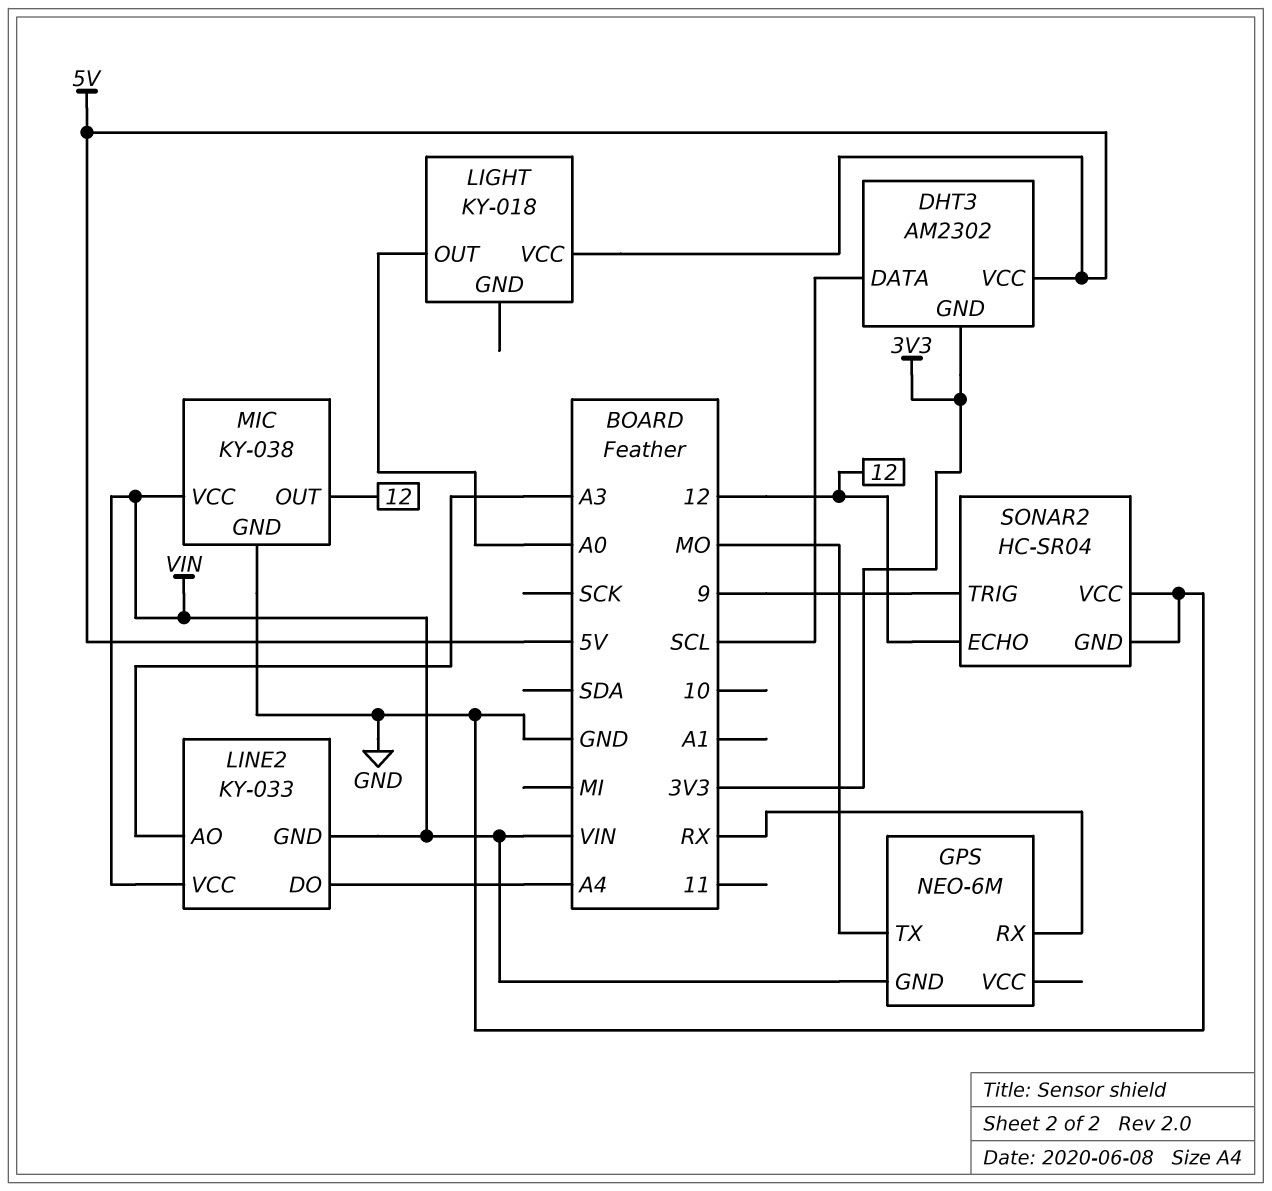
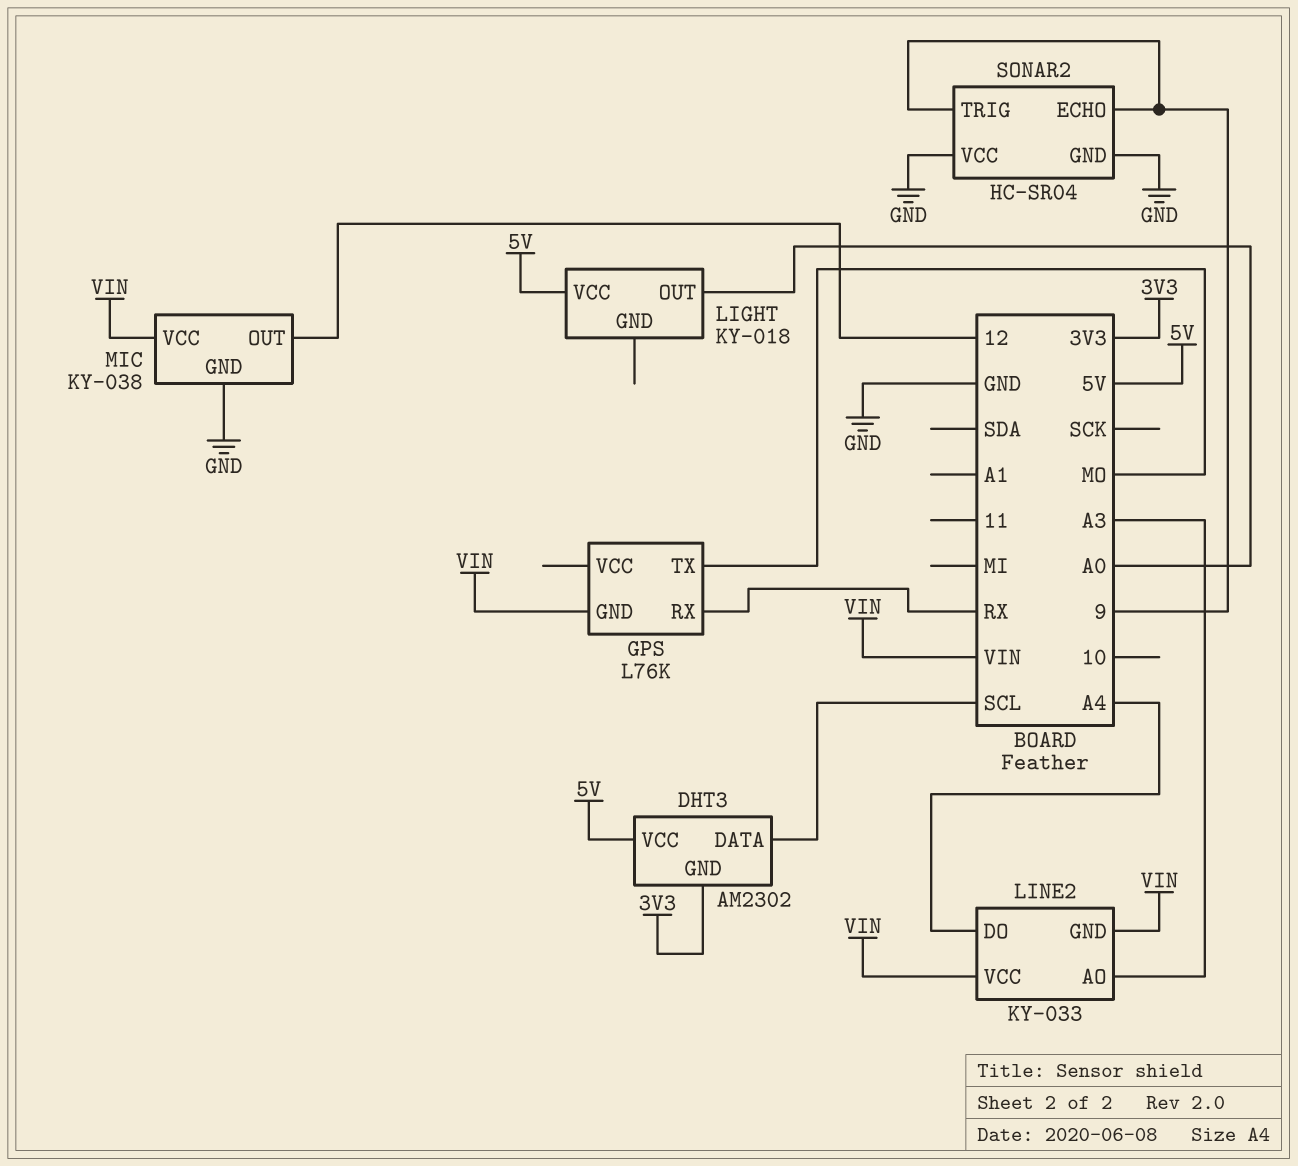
GPS: NEO-6M -> L76K
SONAR2 pin ECHO: 12 -> 9

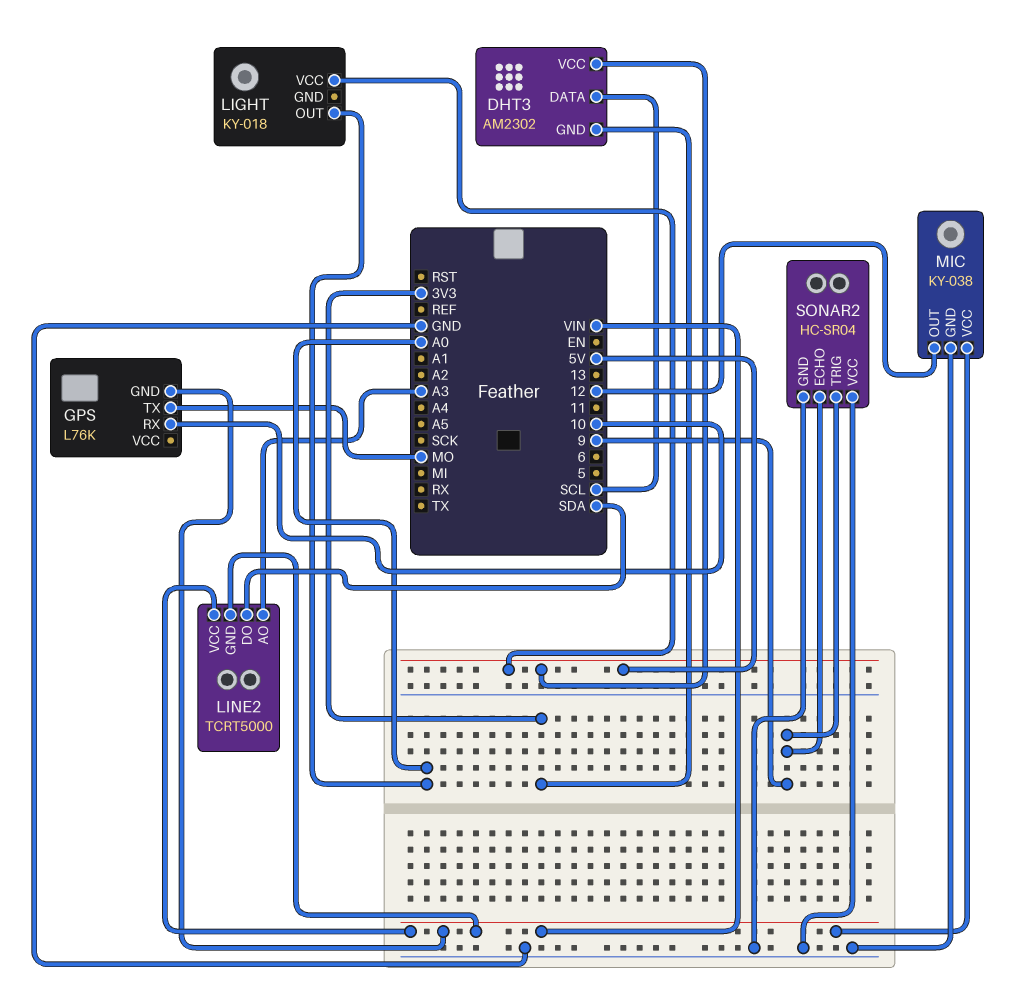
GPS pin RX: RX -> 10
LINE2: KY-033 -> TCRT5000
LINE2 pin DO: A4 -> SDA

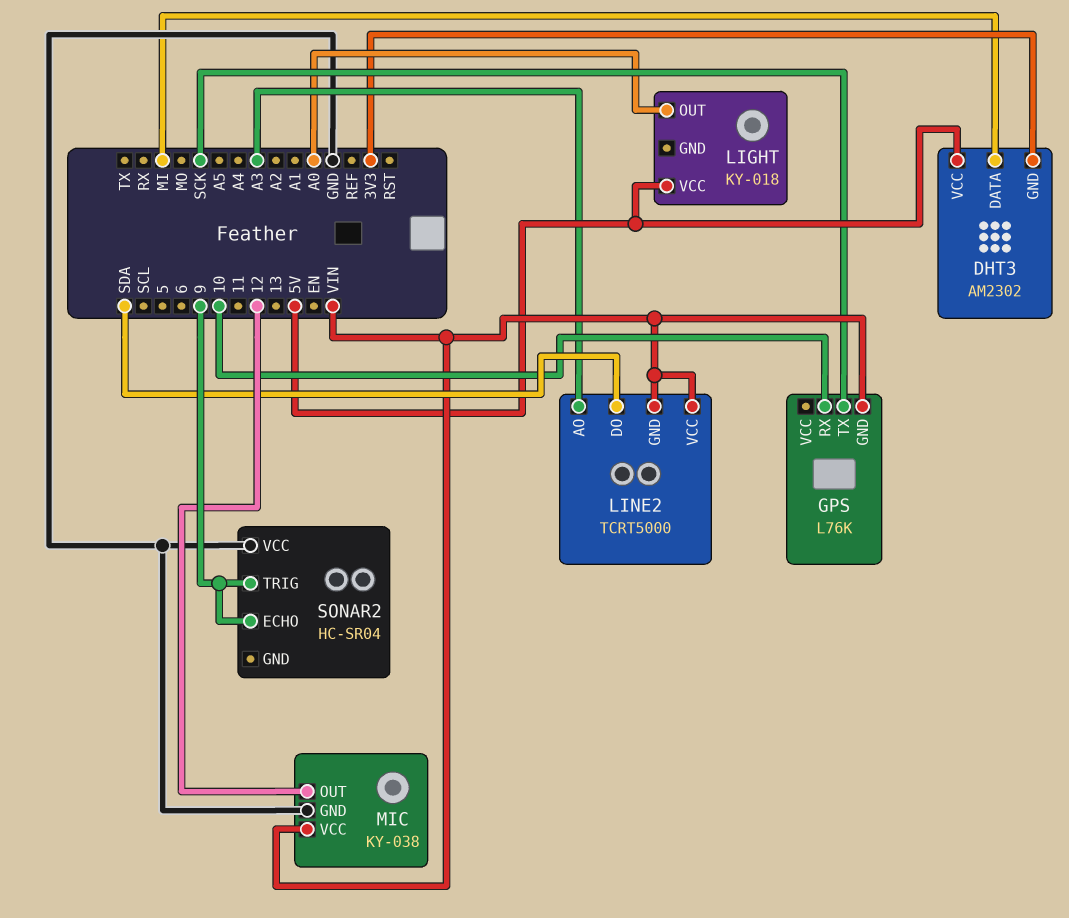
DHT3 pin DATA: SCL -> MI
GPS pin TX: MO -> SCK
SONAR2 pin GND: GND -> none

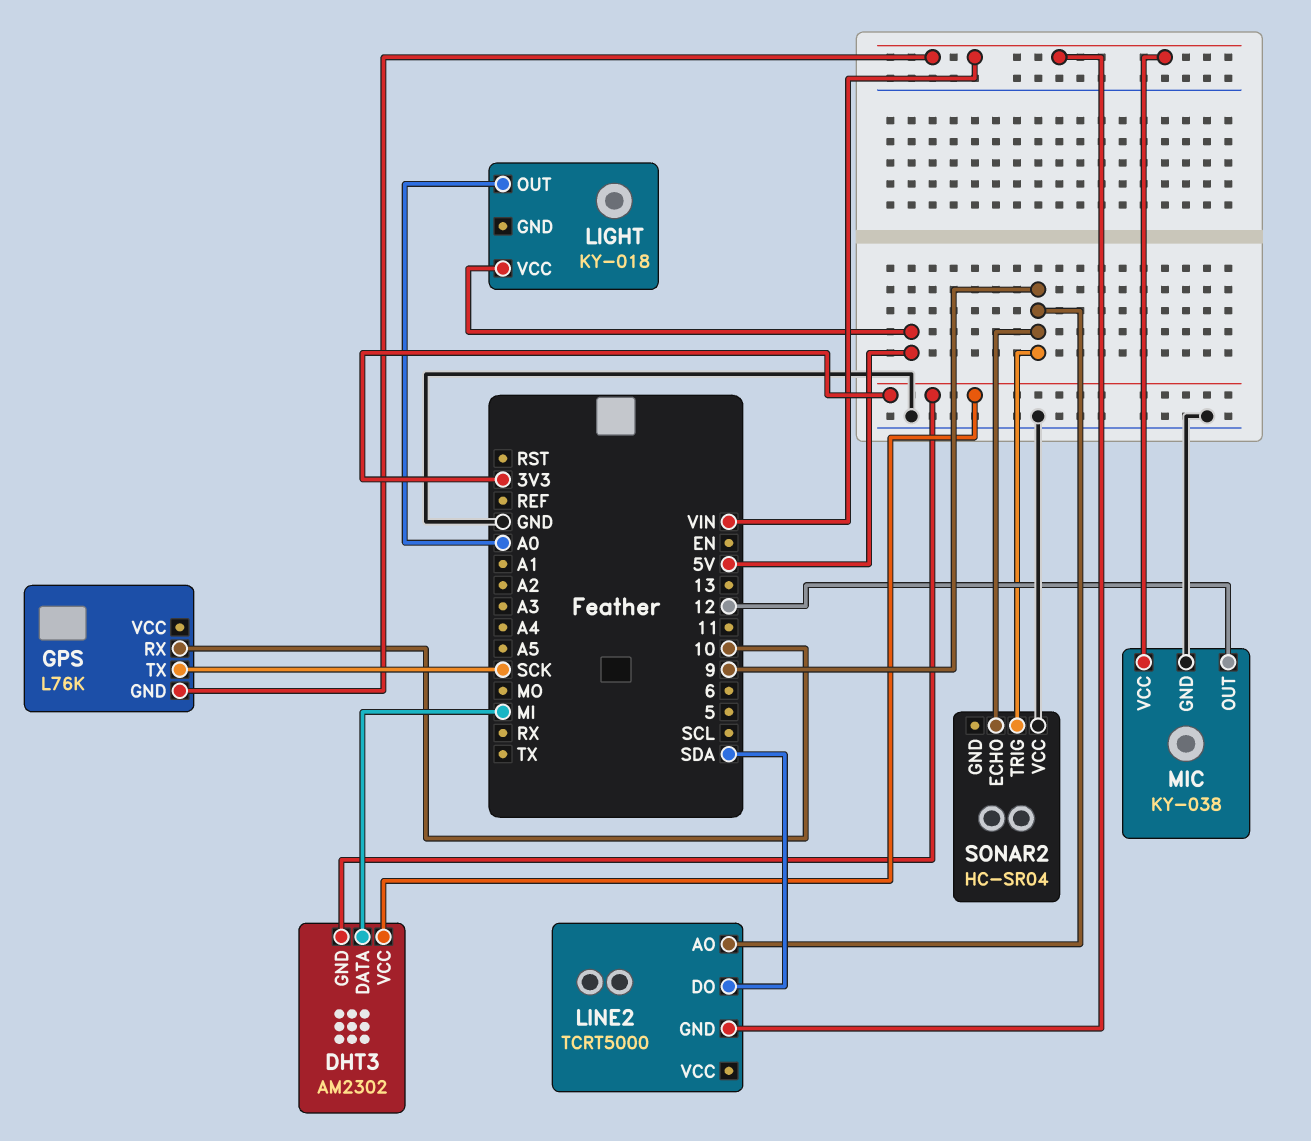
DHT3 pin VCC: 5V -> 3V3
LINE2 pin AO: A3 -> 9
LINE2 pin VCC: VIN -> none

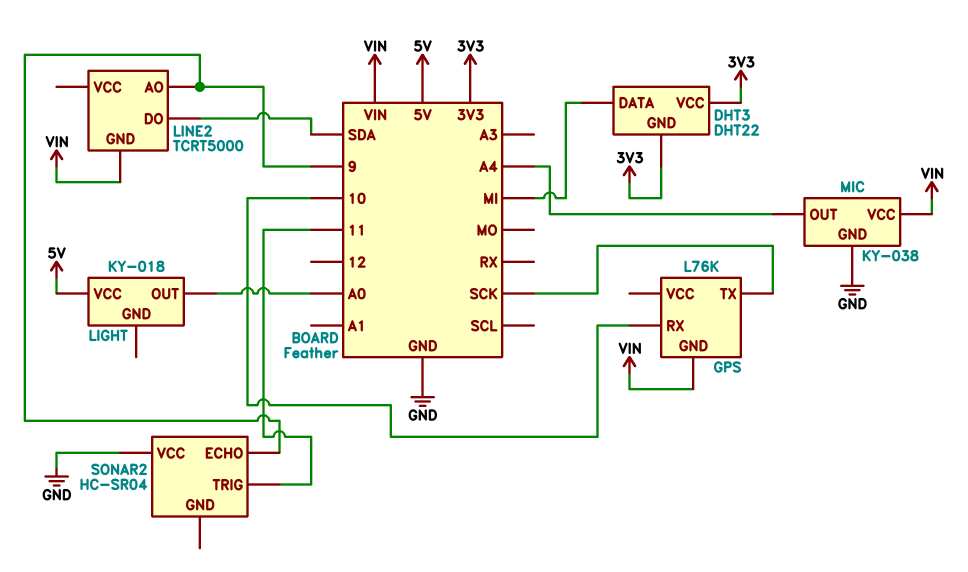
DHT3: AM2302 -> DHT22
MIC pin OUT: 12 -> A4
SONAR2 pin TRIG: 9 -> 11

